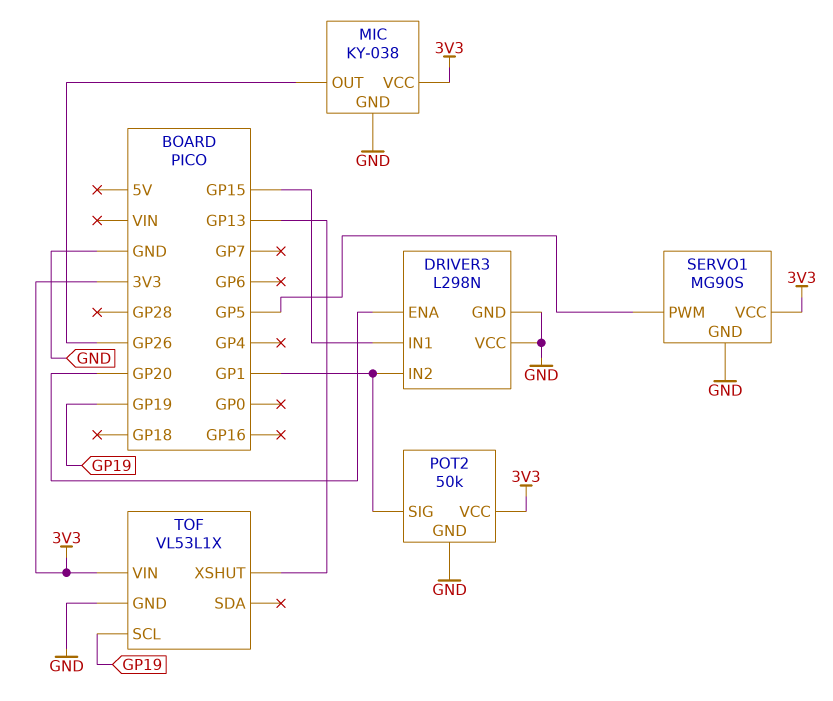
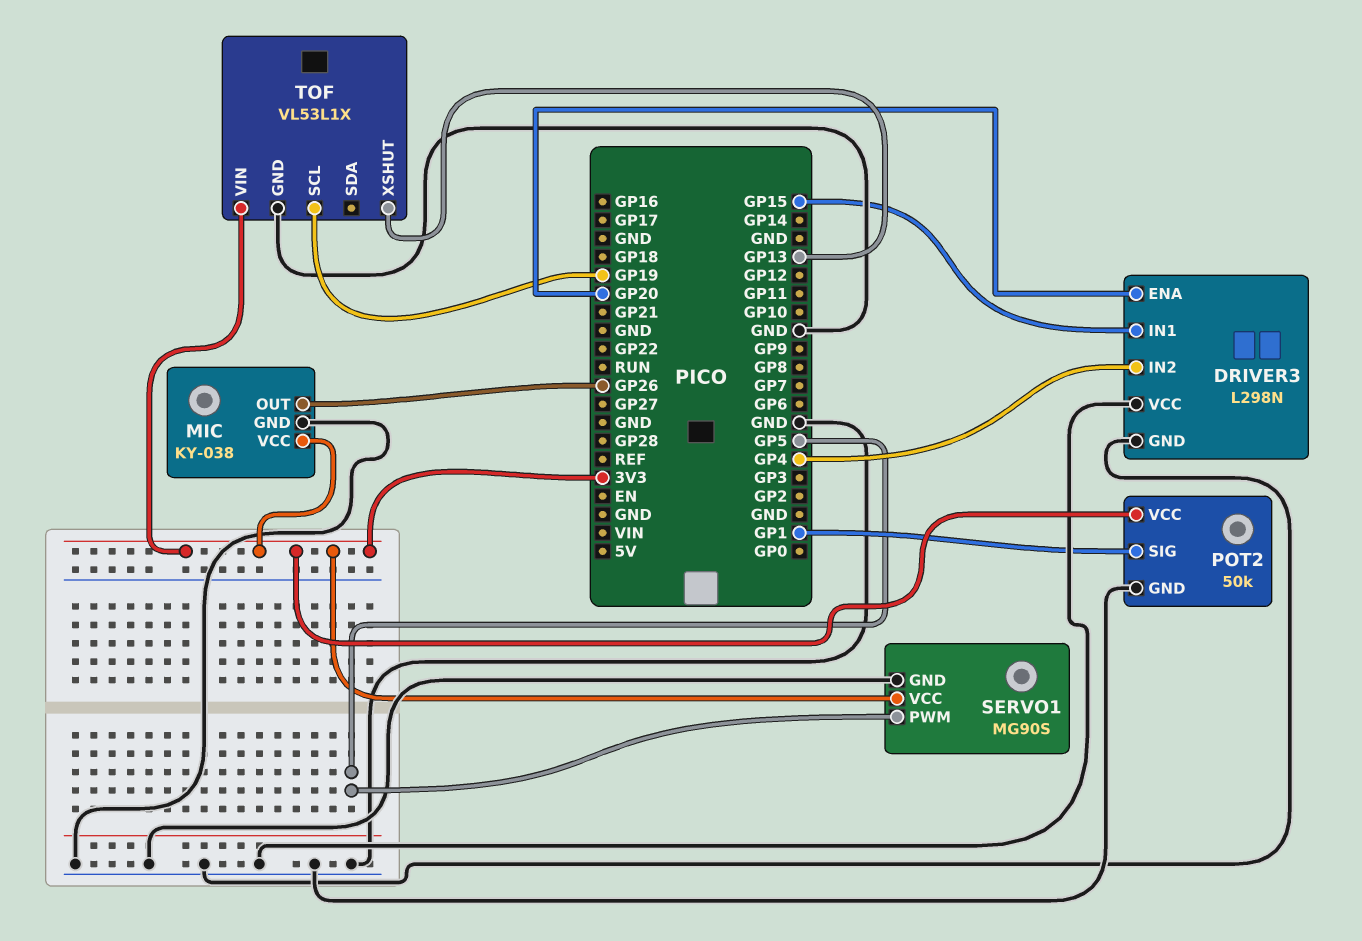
DRIVER3 pin IN2: GP1 -> GP4

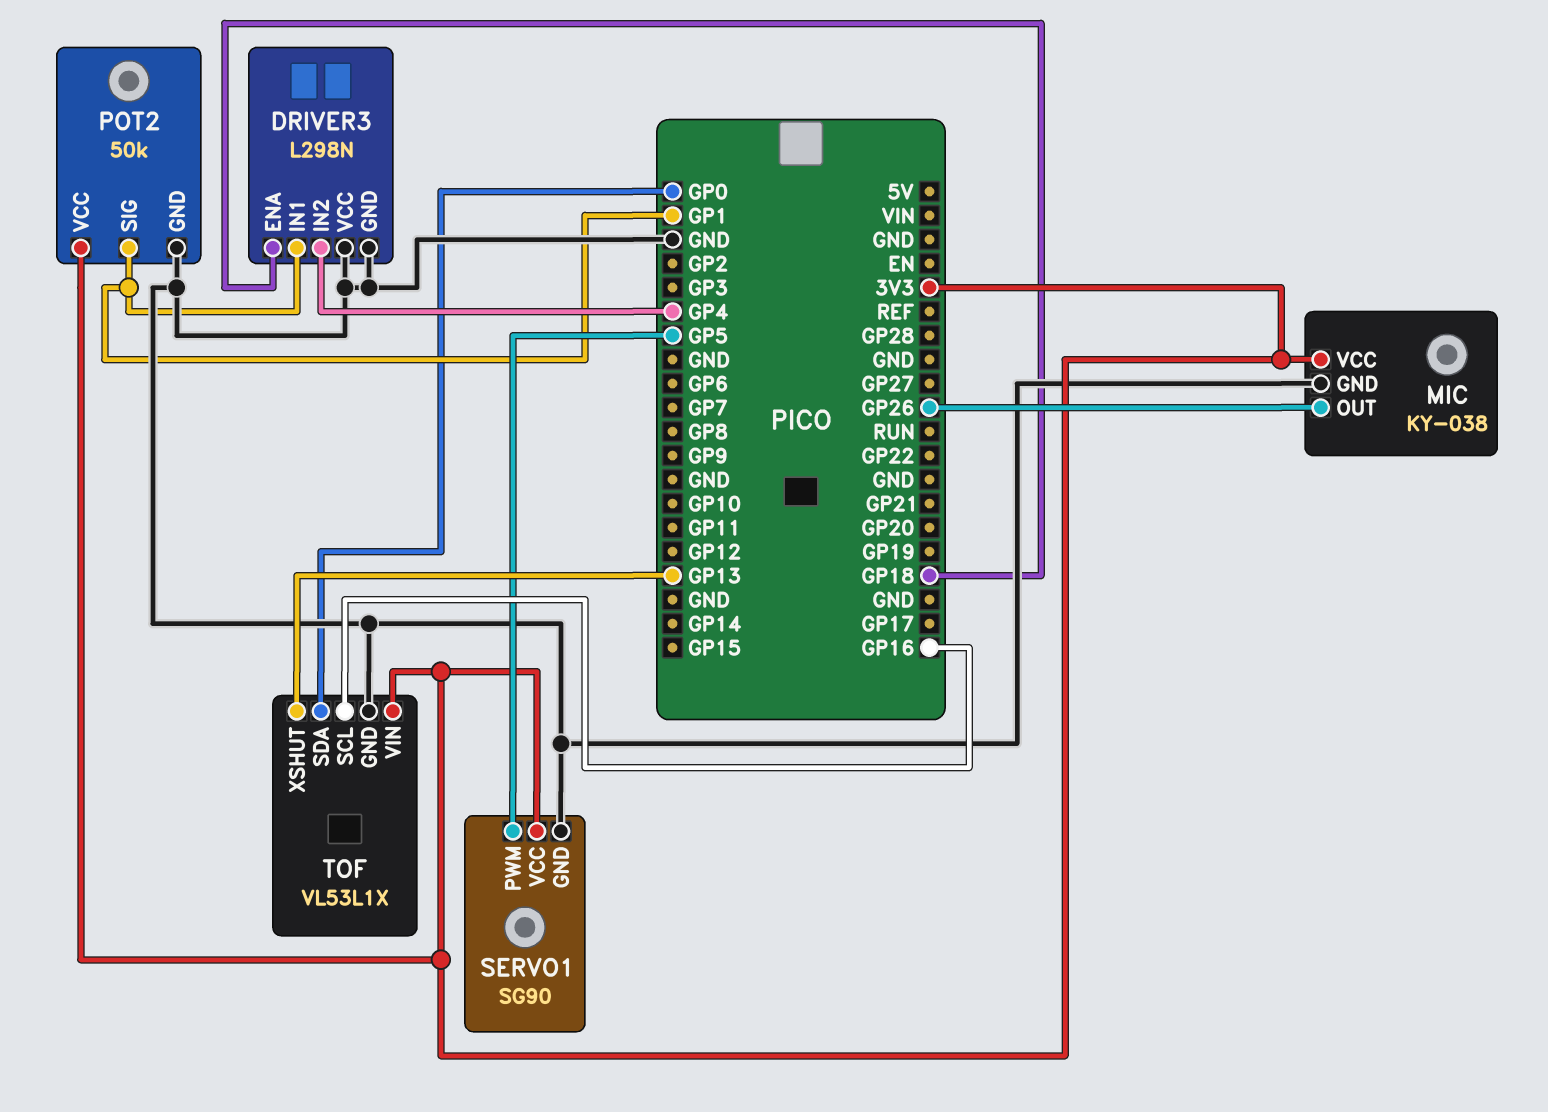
DRIVER3 pin ENA: GP20 -> GP18
DRIVER3 pin IN1: GP15 -> GP1
SERVO1: MG90S -> SG90
TOF pin SCL: GP19 -> GP16
TOF pin SDA: none -> GP0

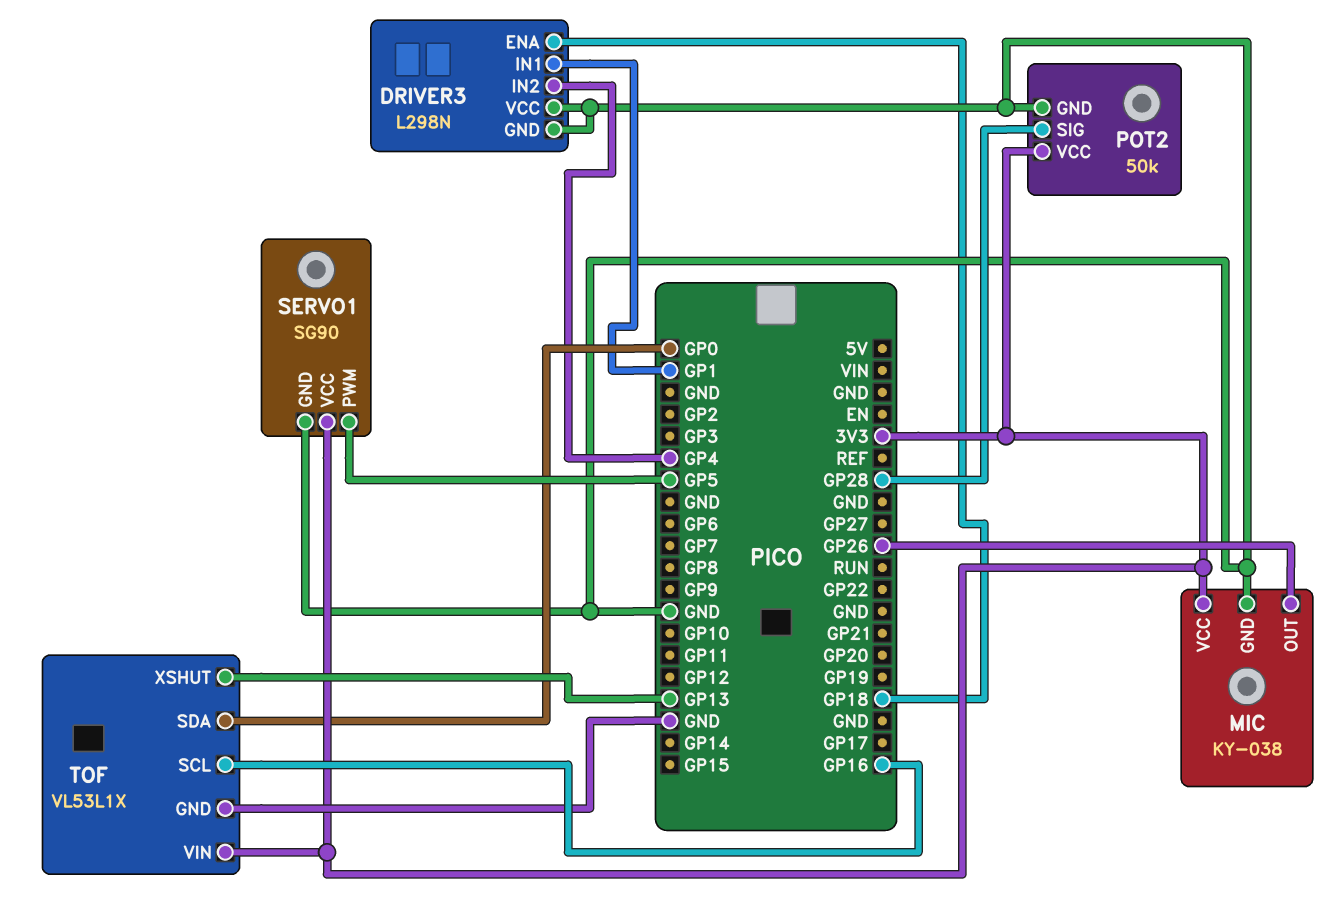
POT2 pin SIG: GP1 -> GP28

